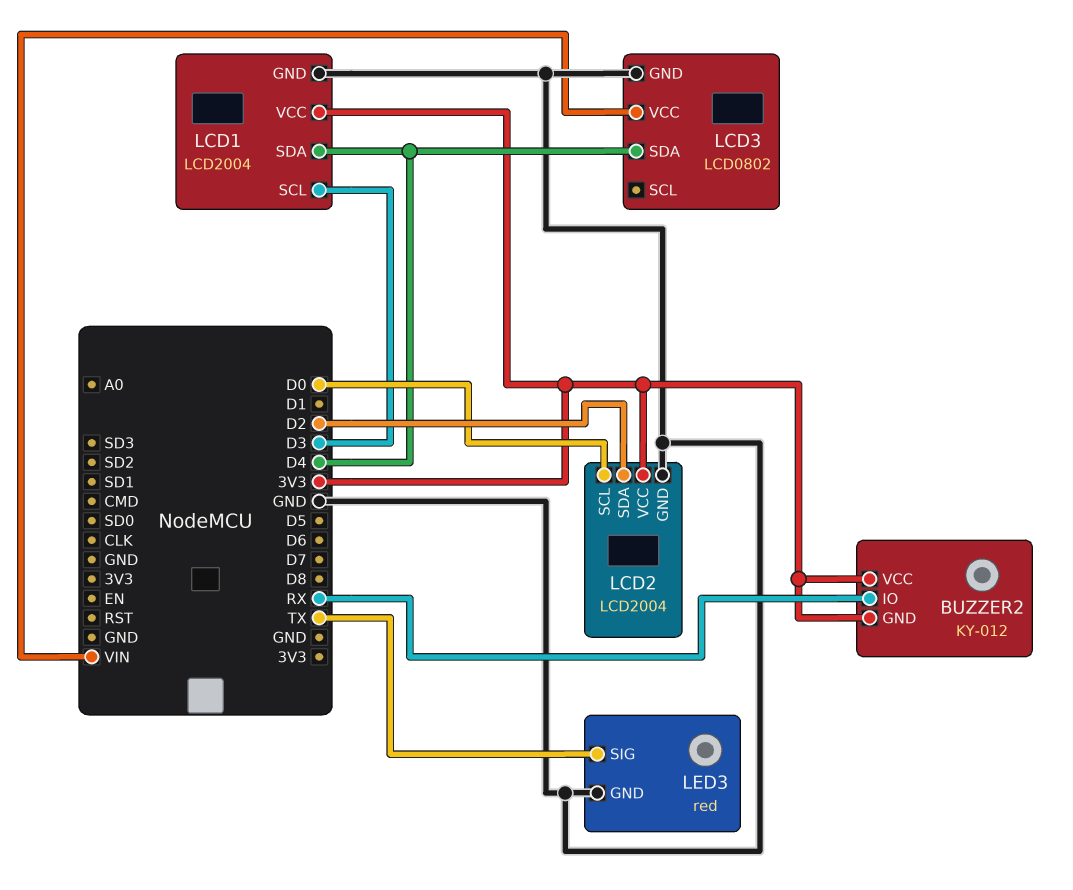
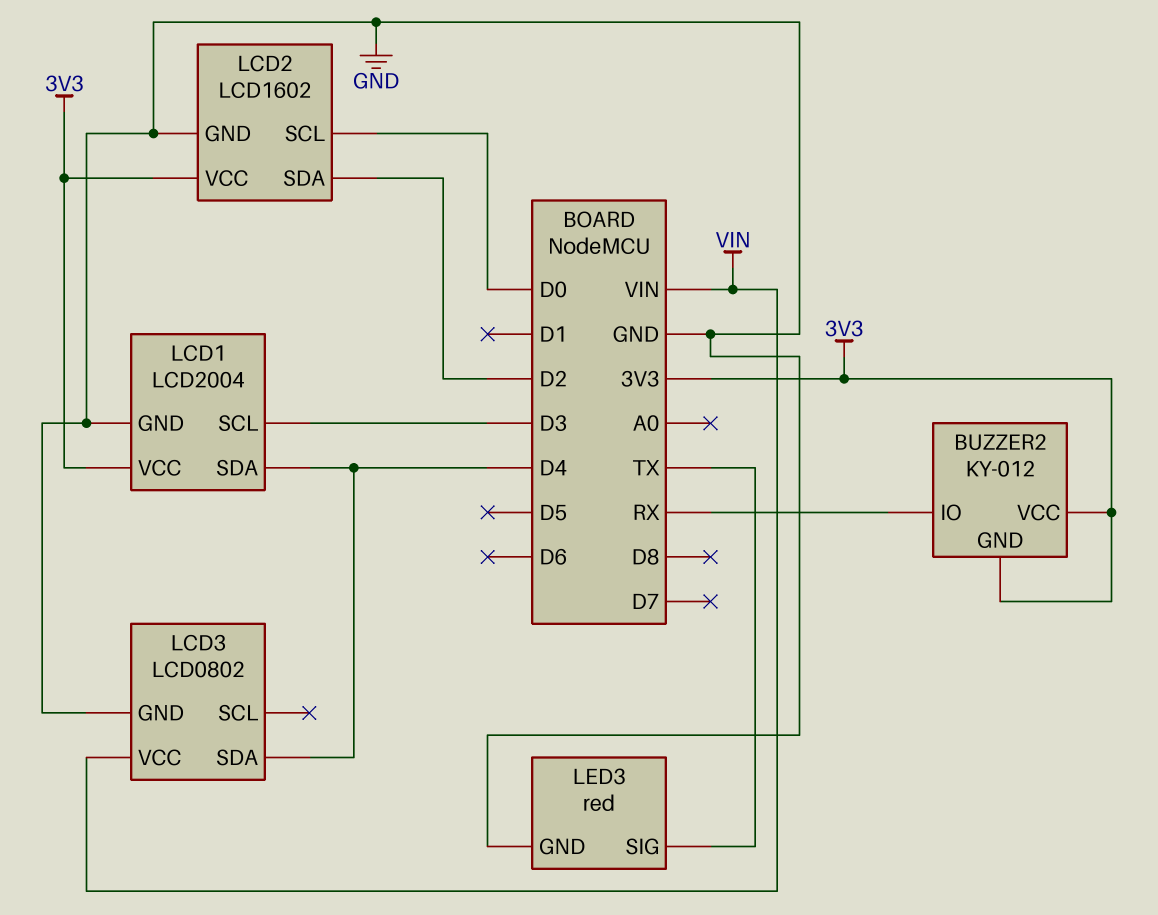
LCD2: LCD2004 -> LCD1602

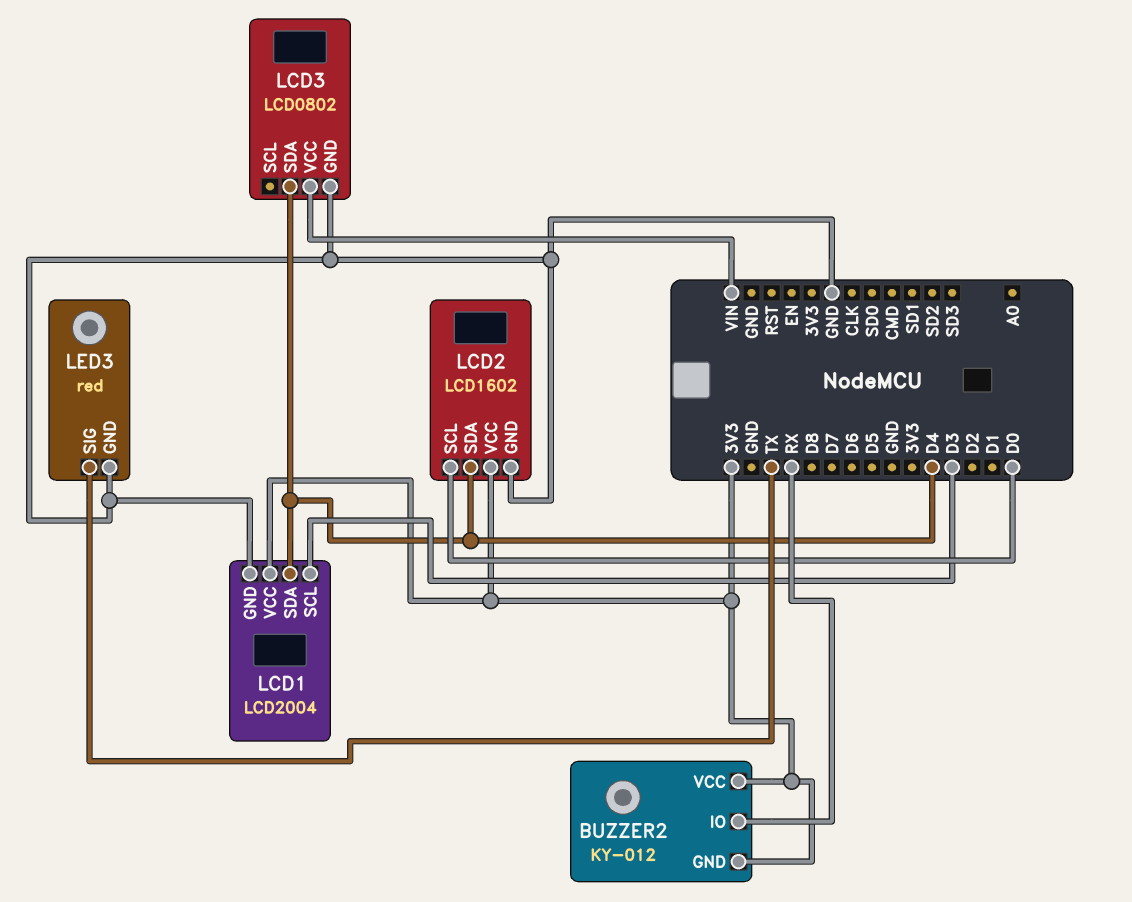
LCD2 pin SDA: D2 -> D4

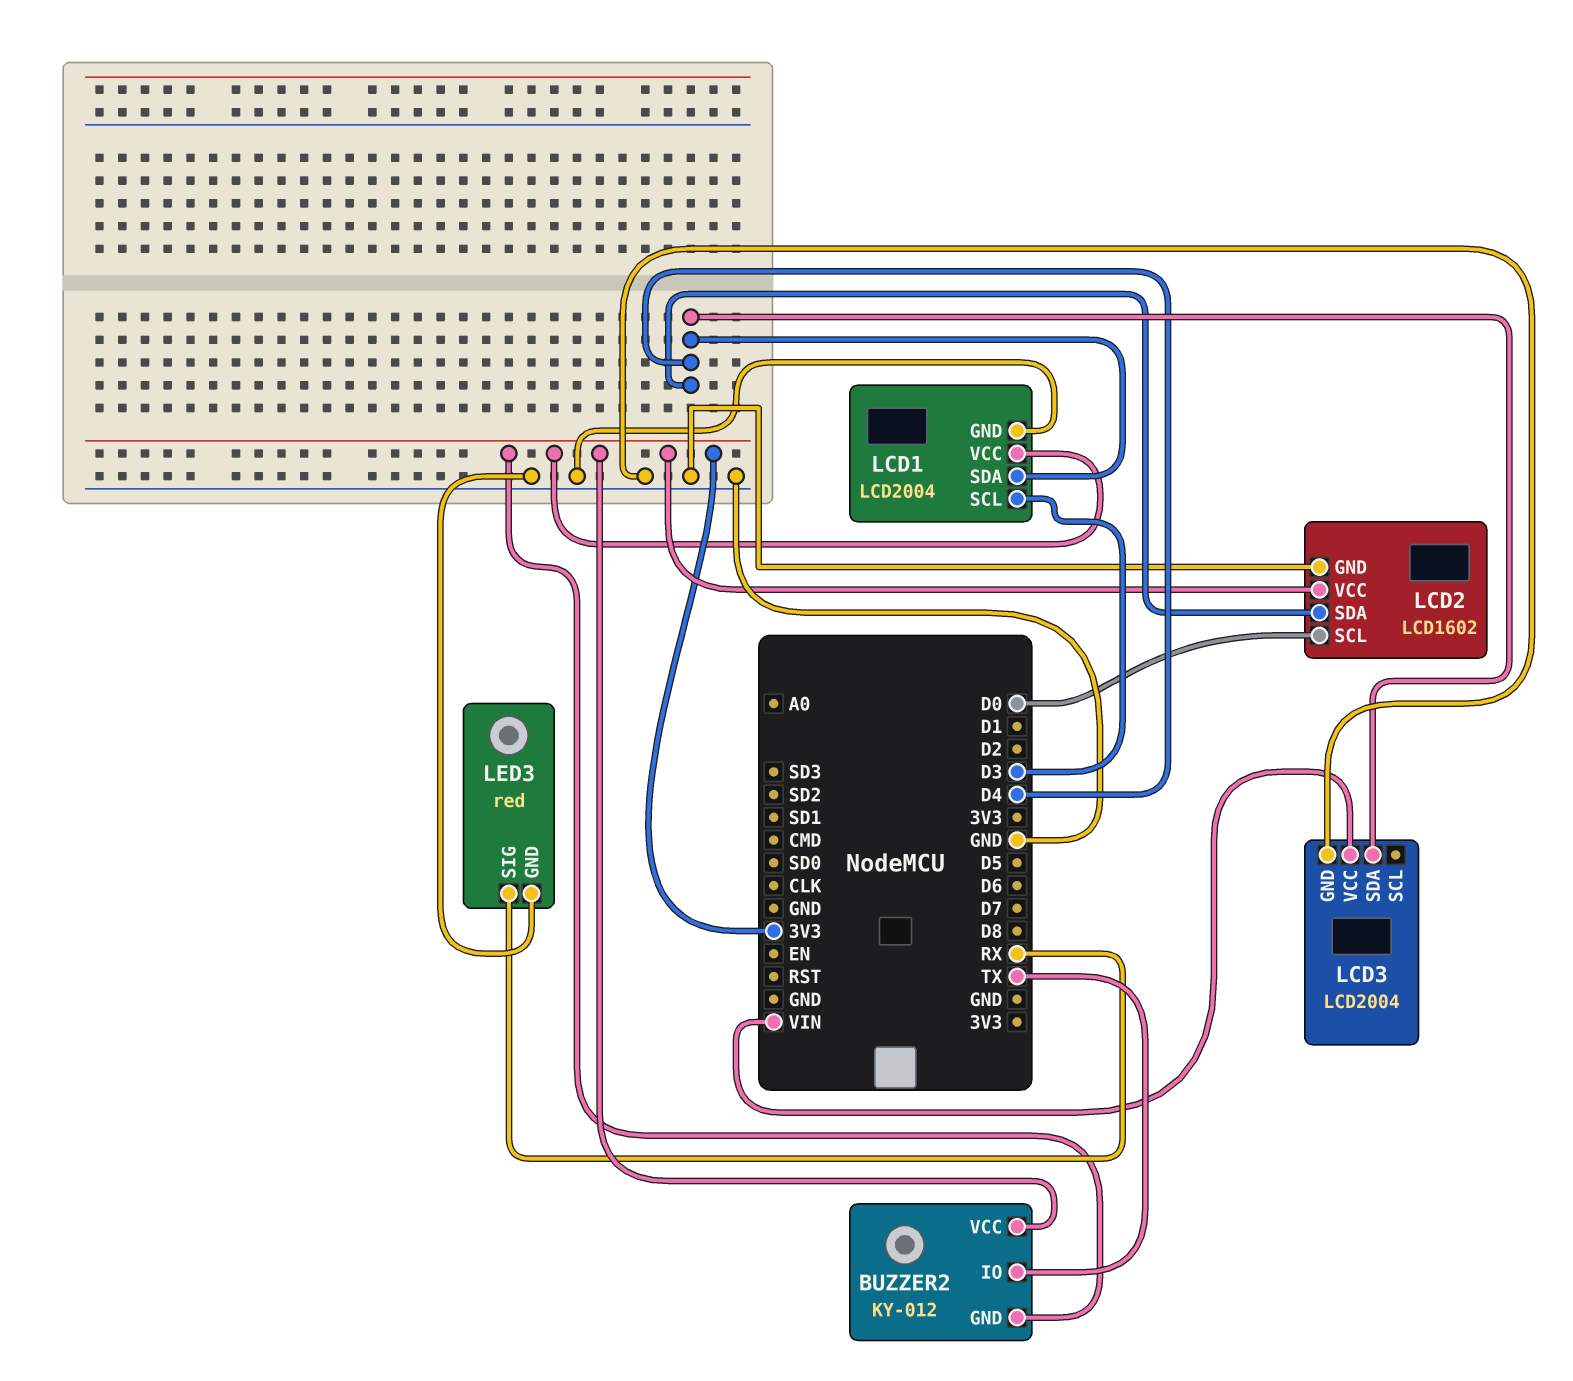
BUZZER2 pin IO: RX -> TX
LCD3: LCD0802 -> LCD2004
LED3 pin SIG: TX -> RX

